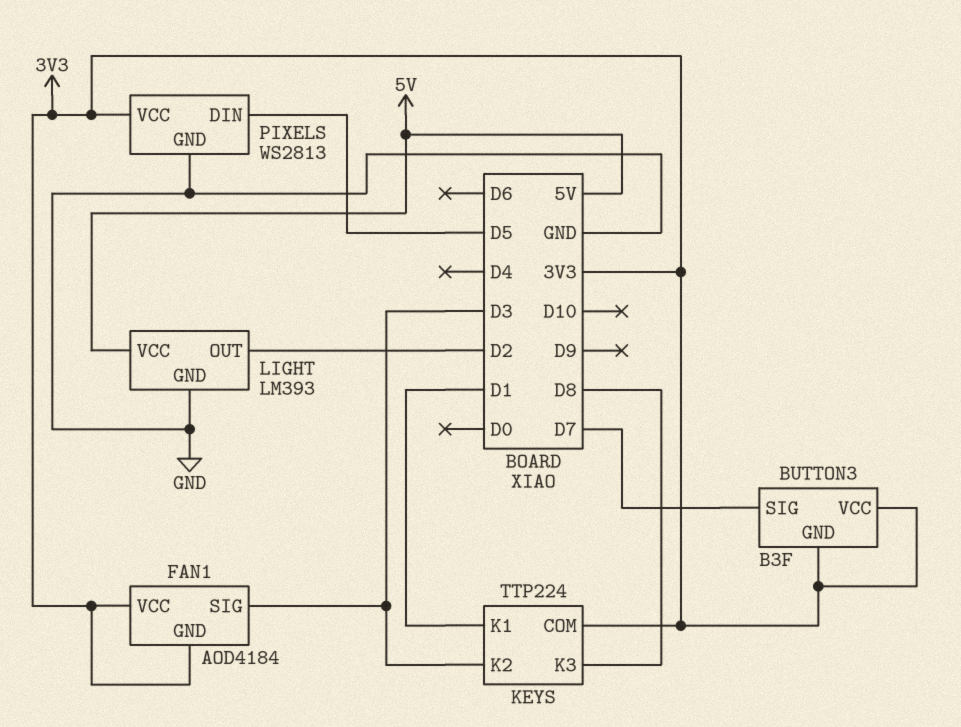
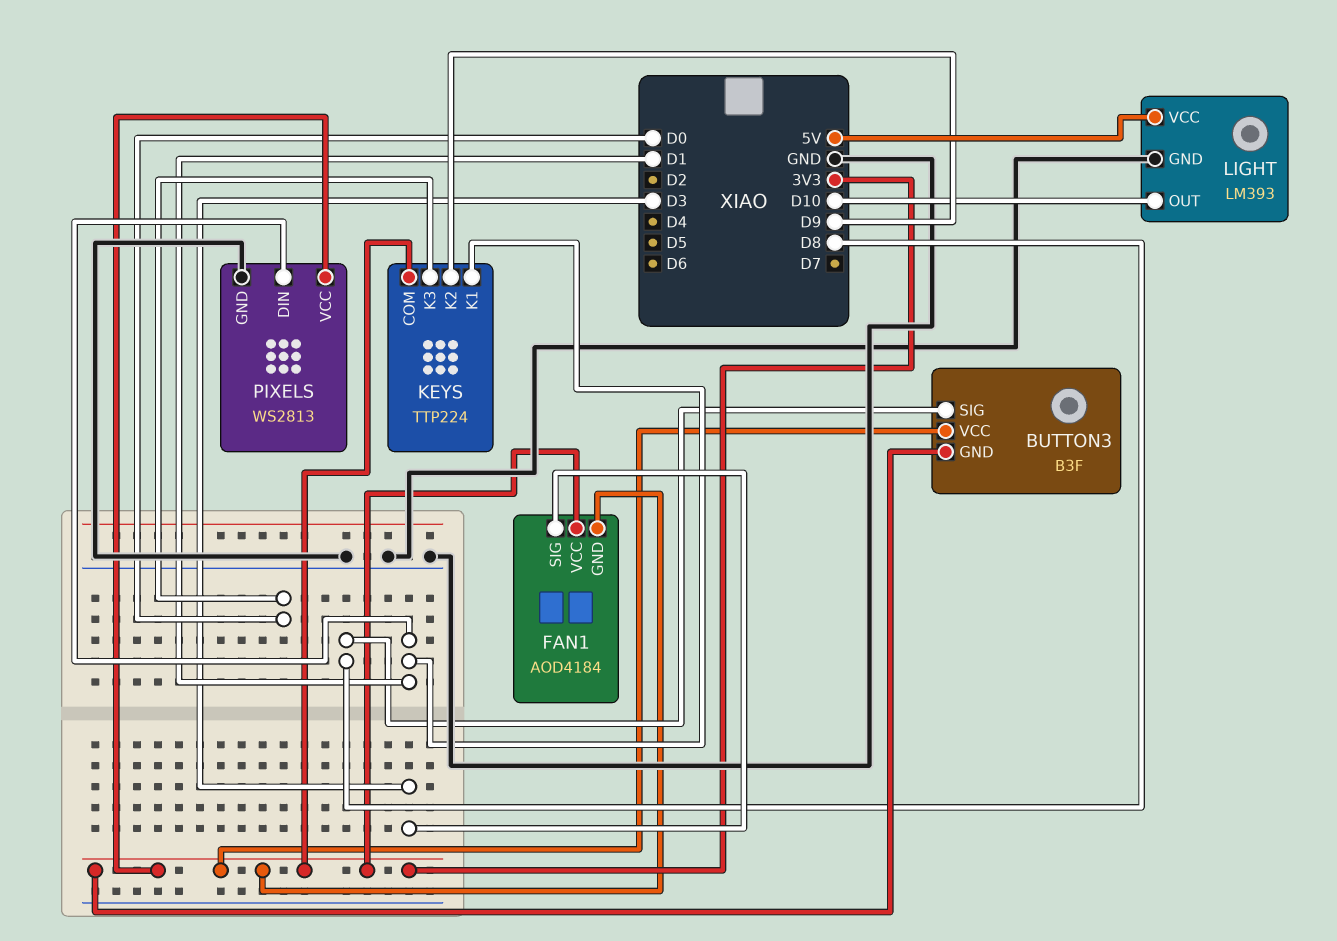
BUTTON3 pin SIG: D7 -> D8
KEYS pin K2: D3 -> D9
KEYS pin K3: D8 -> D0
LIGHT pin OUT: D2 -> D10
PIXELS pin DIN: D5 -> D1

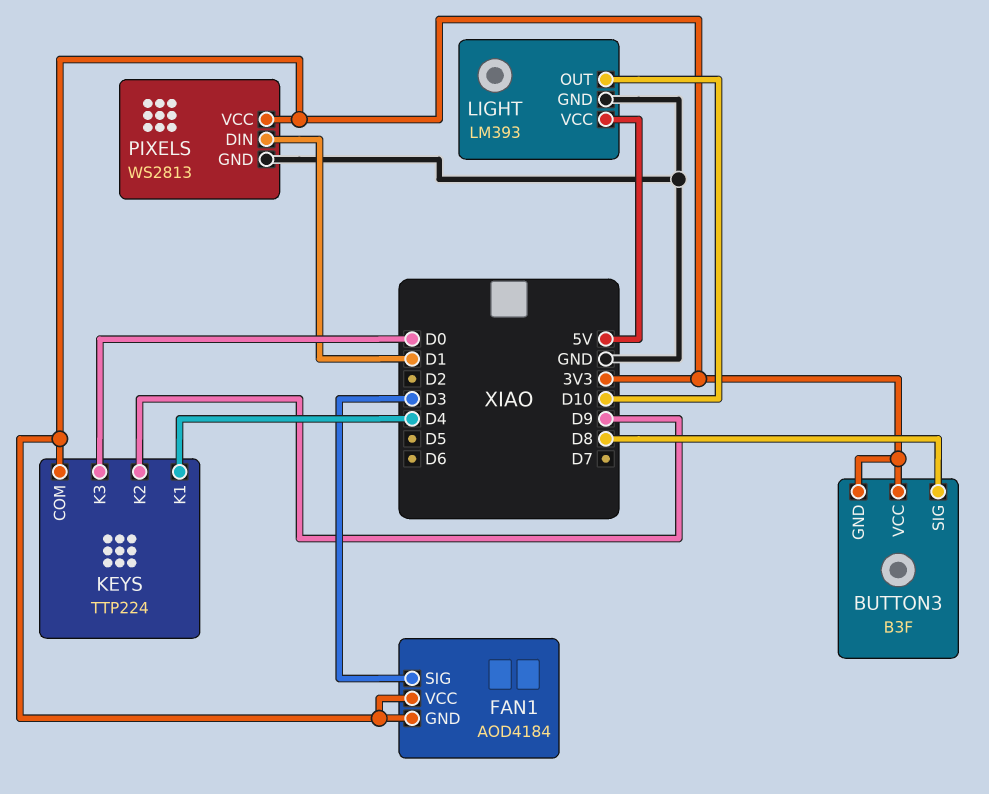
KEYS pin K1: D1 -> D4

